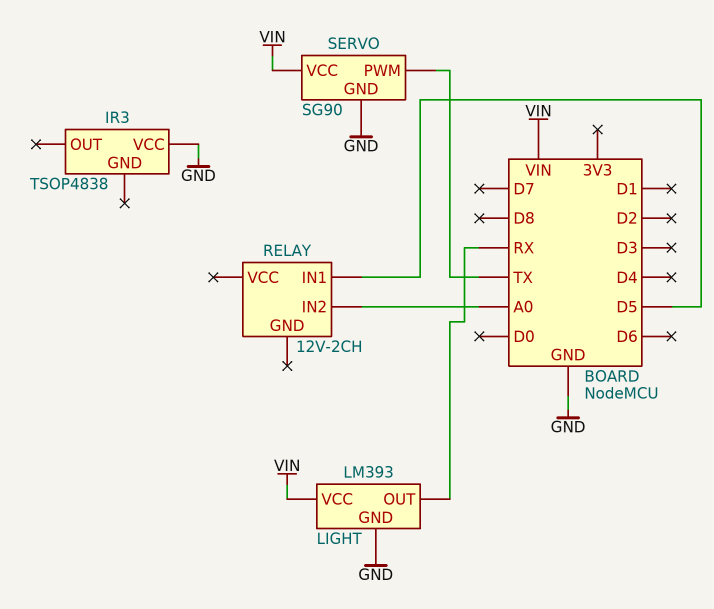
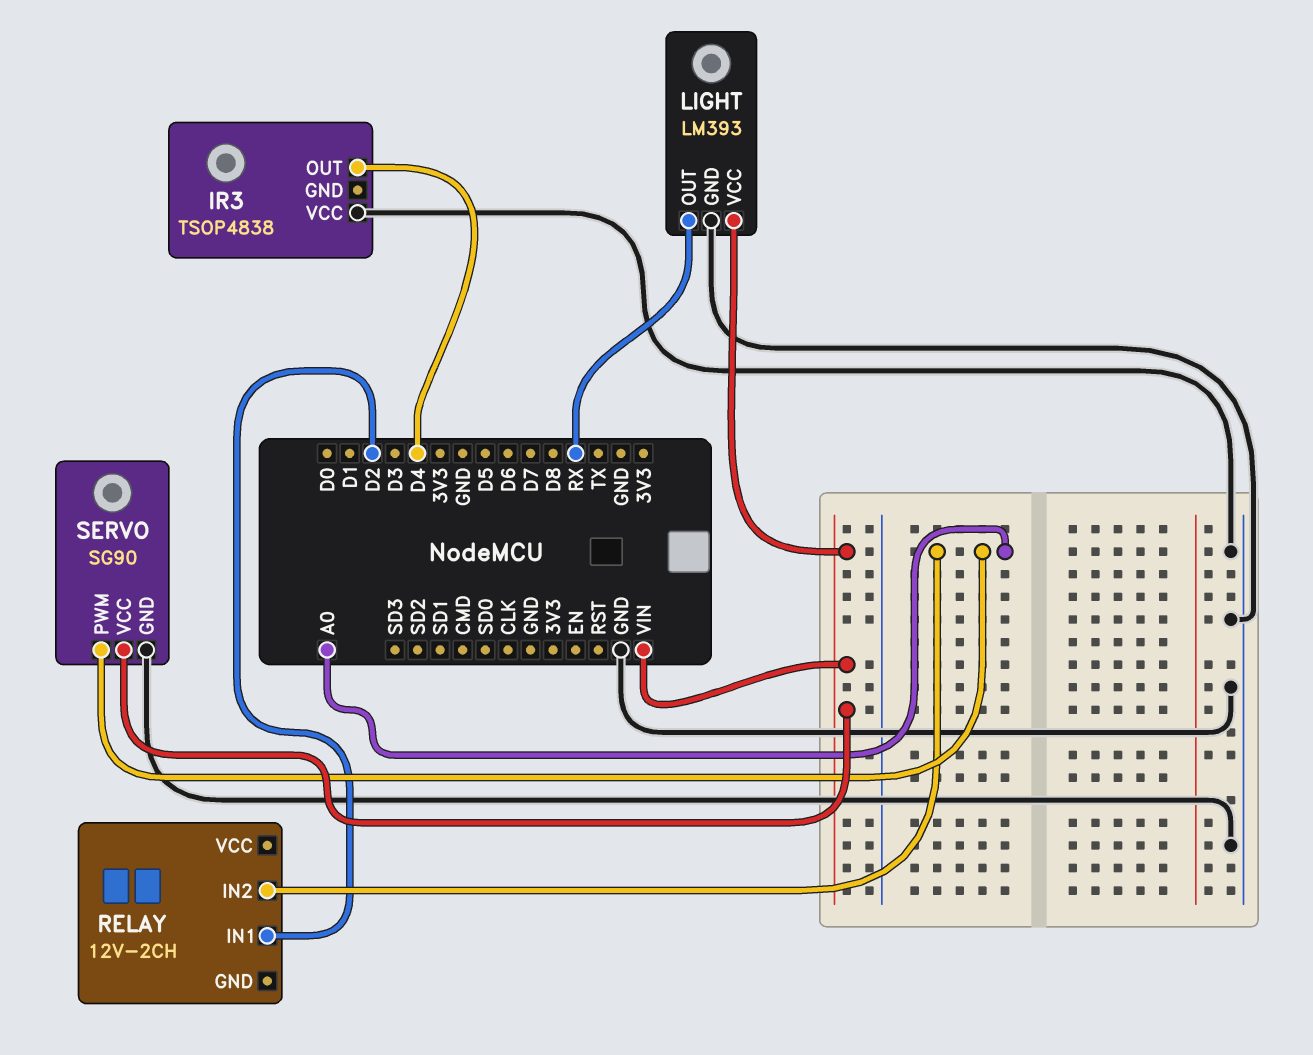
IR3 pin OUT: none -> D4
RELAY pin IN1: D5 -> D2
SERVO pin PWM: TX -> A0

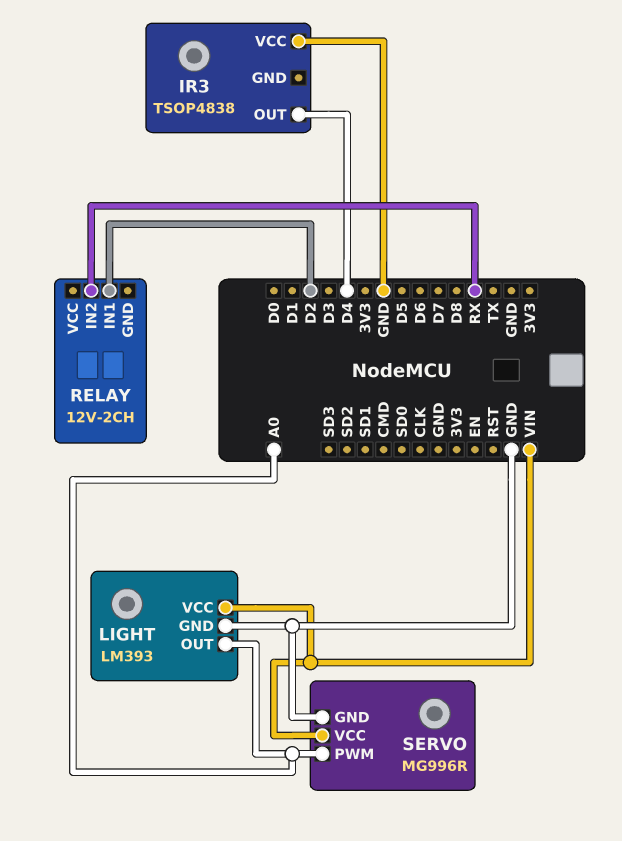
LIGHT pin OUT: RX -> A0
RELAY pin IN2: A0 -> RX
SERVO: SG90 -> MG996R

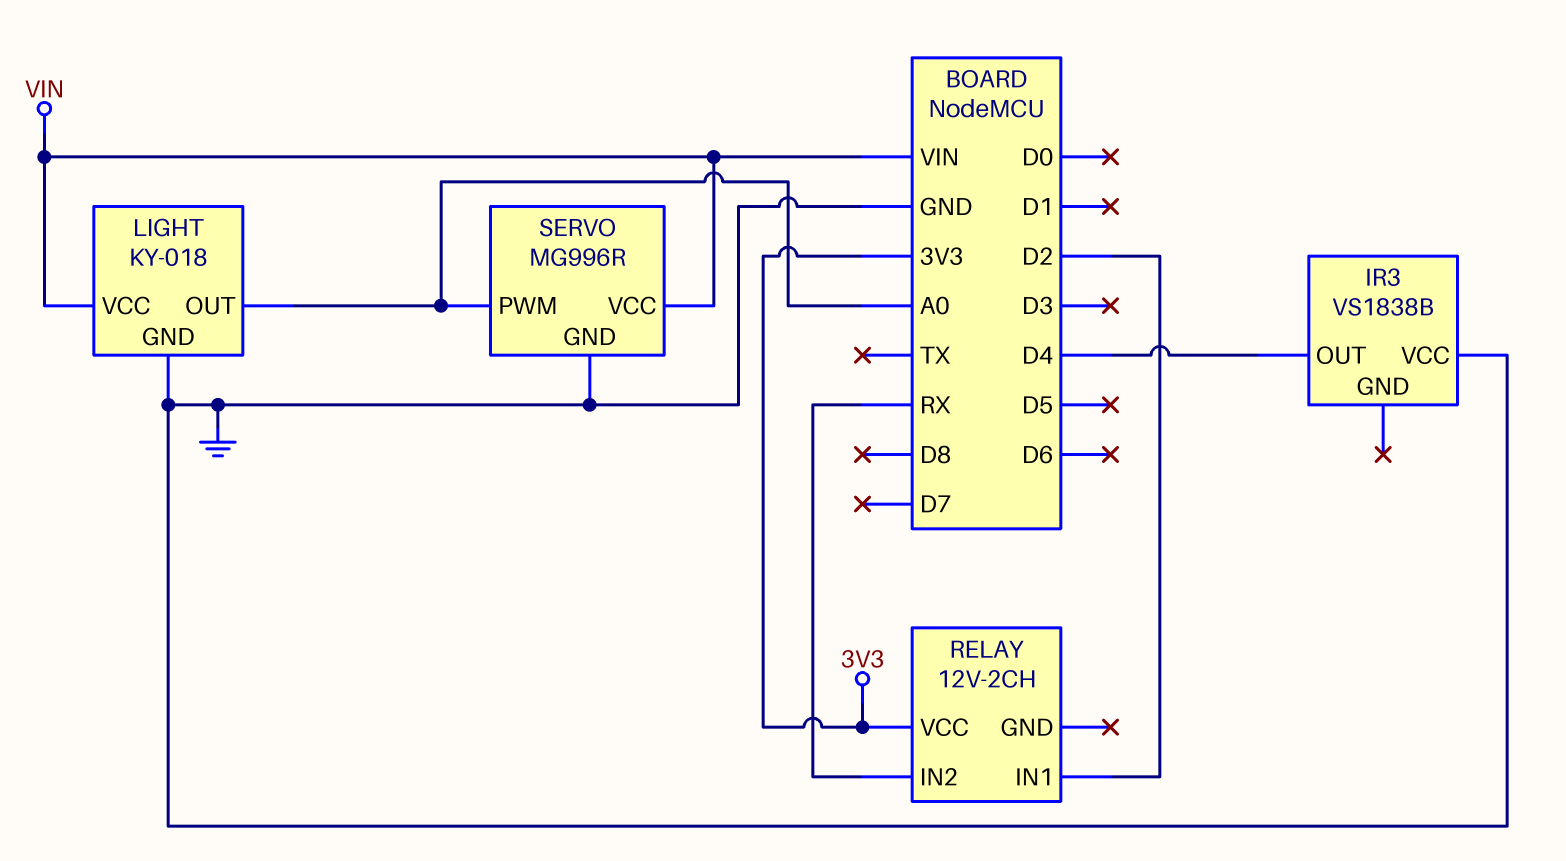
IR3: TSOP4838 -> VS1838B
LIGHT: LM393 -> KY-018
RELAY pin VCC: none -> 3V3

